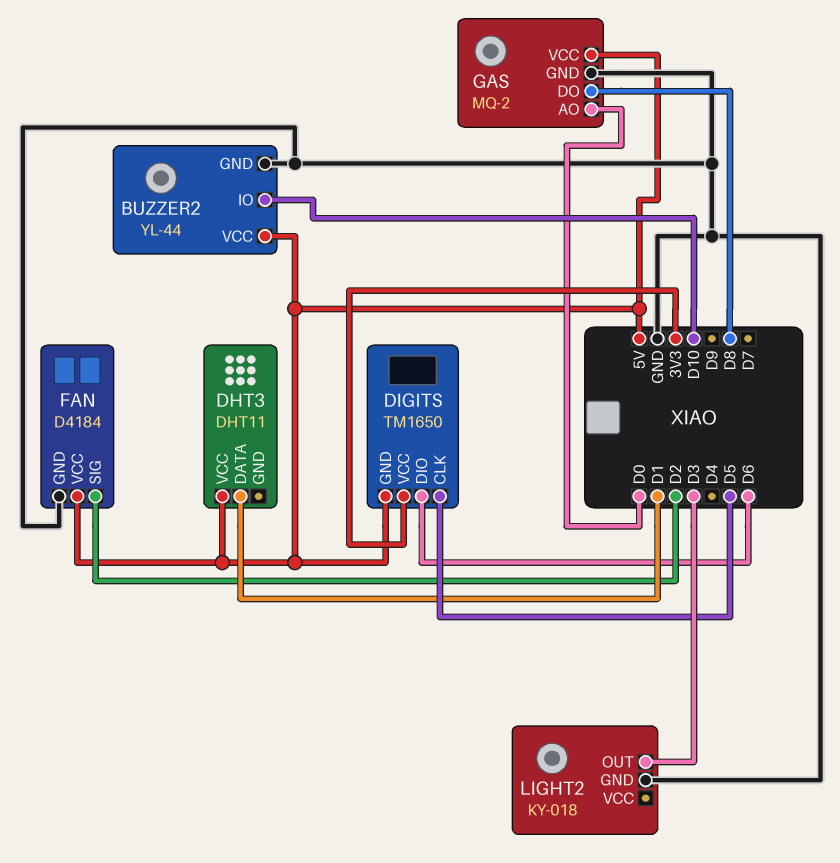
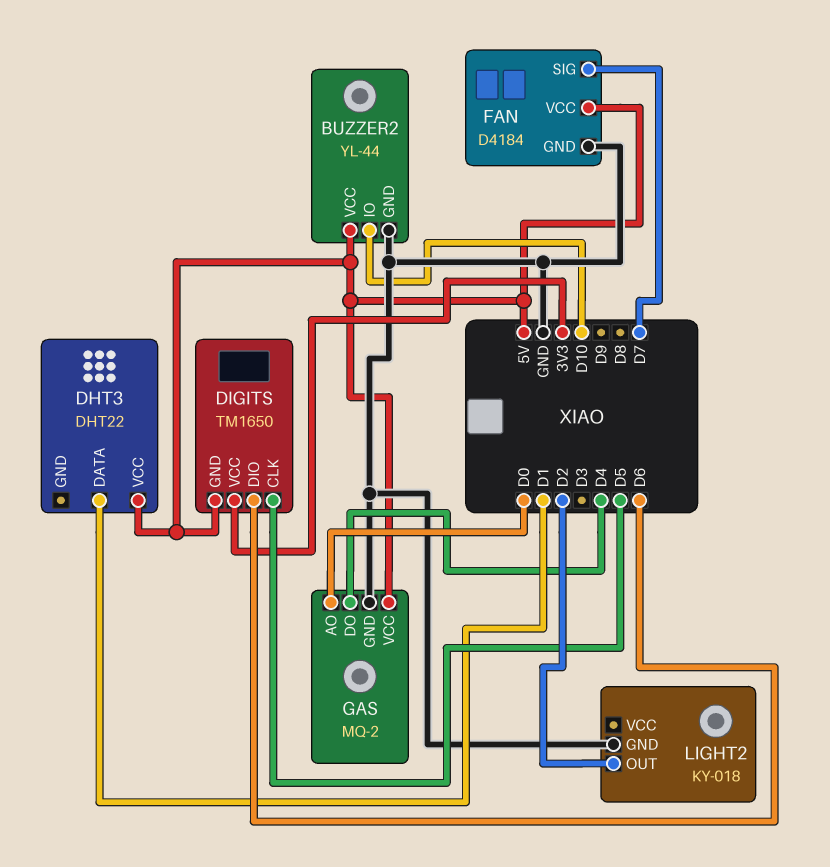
DHT3: DHT11 -> DHT22
FAN pin SIG: D2 -> D7
GAS pin DO: D8 -> D4
LIGHT2 pin OUT: D3 -> D2

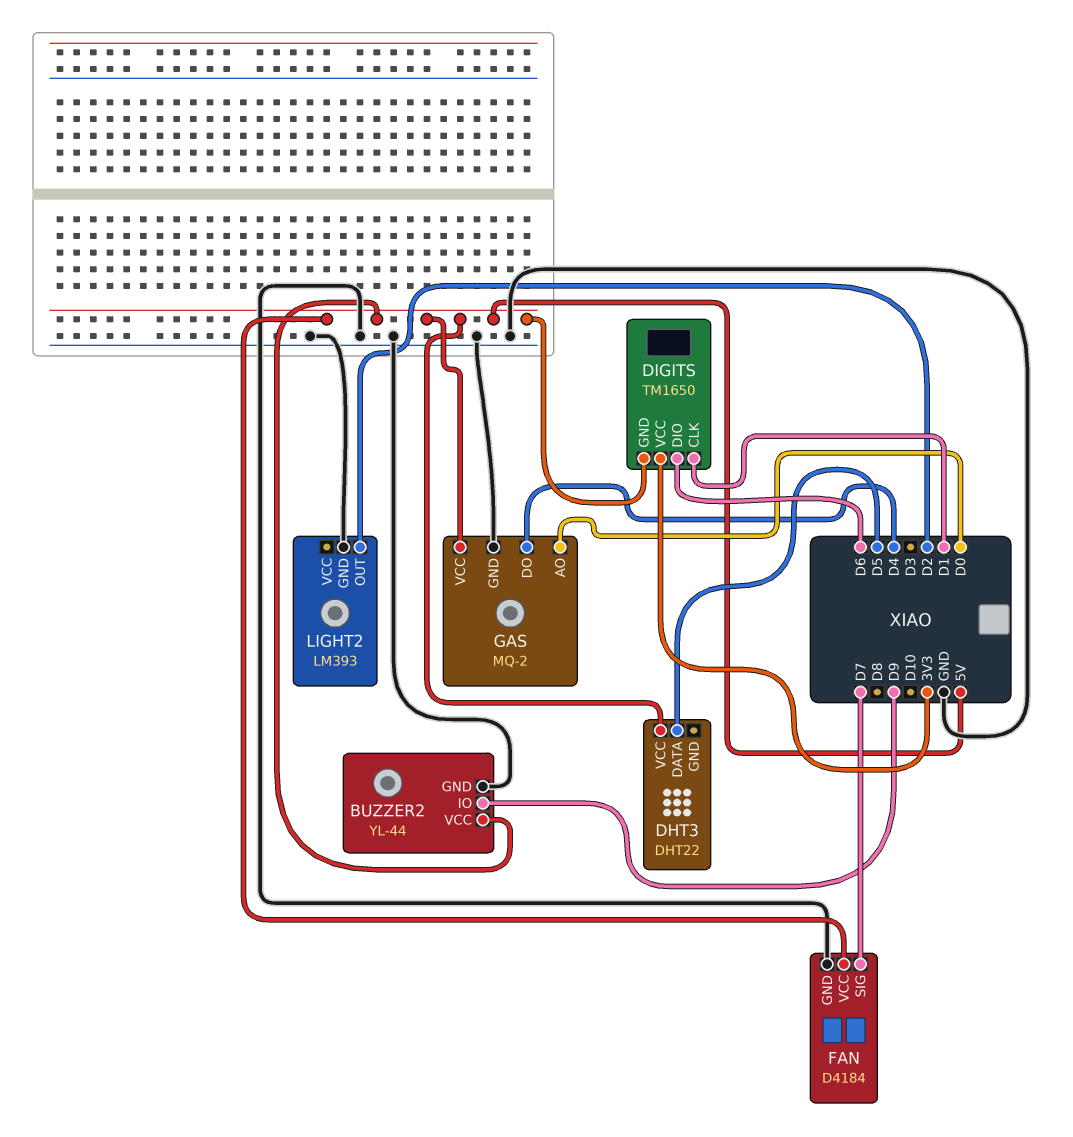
BUZZER2 pin IO: D10 -> D9
DHT3 pin DATA: D1 -> D5
DIGITS pin CLK: D5 -> D1
LIGHT2: KY-018 -> LM393

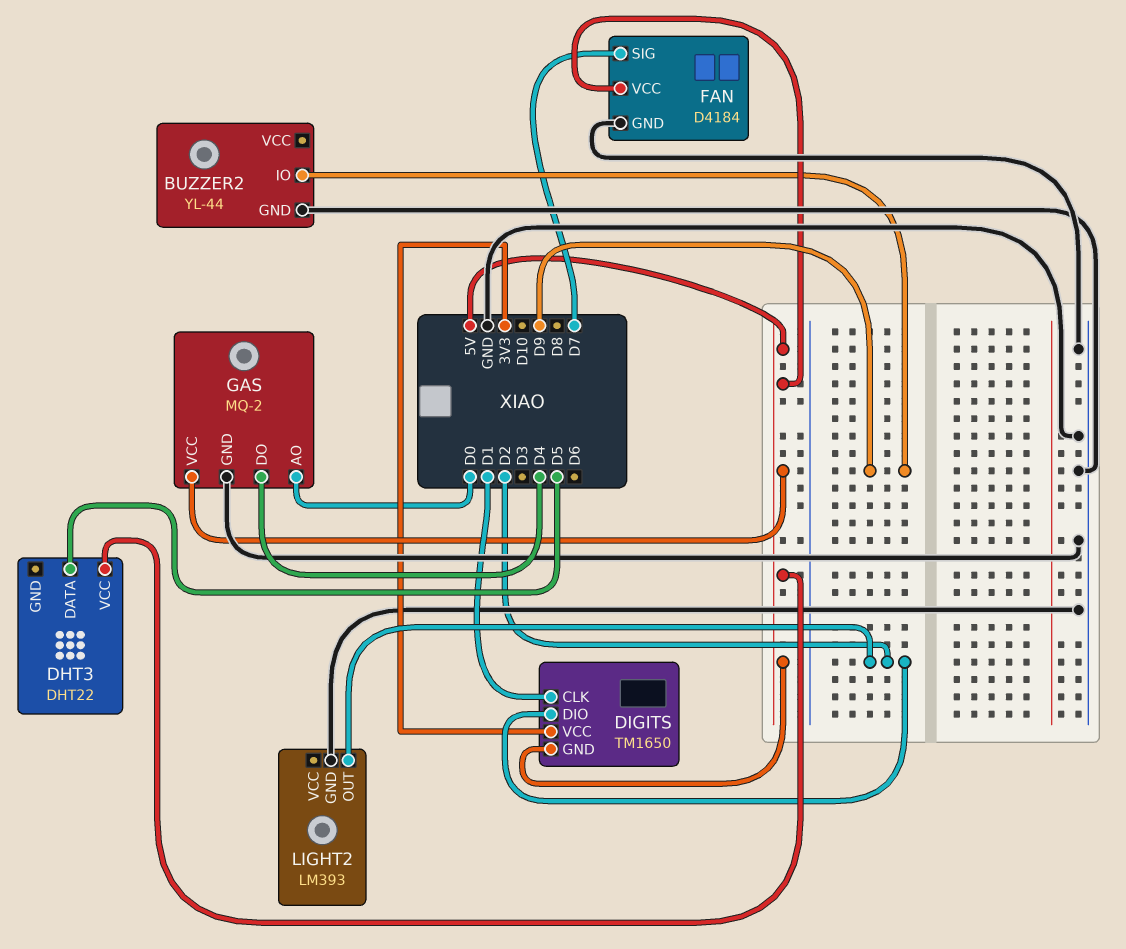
BUZZER2 pin VCC: 5V -> none
DIGITS pin DIO: D6 -> D2

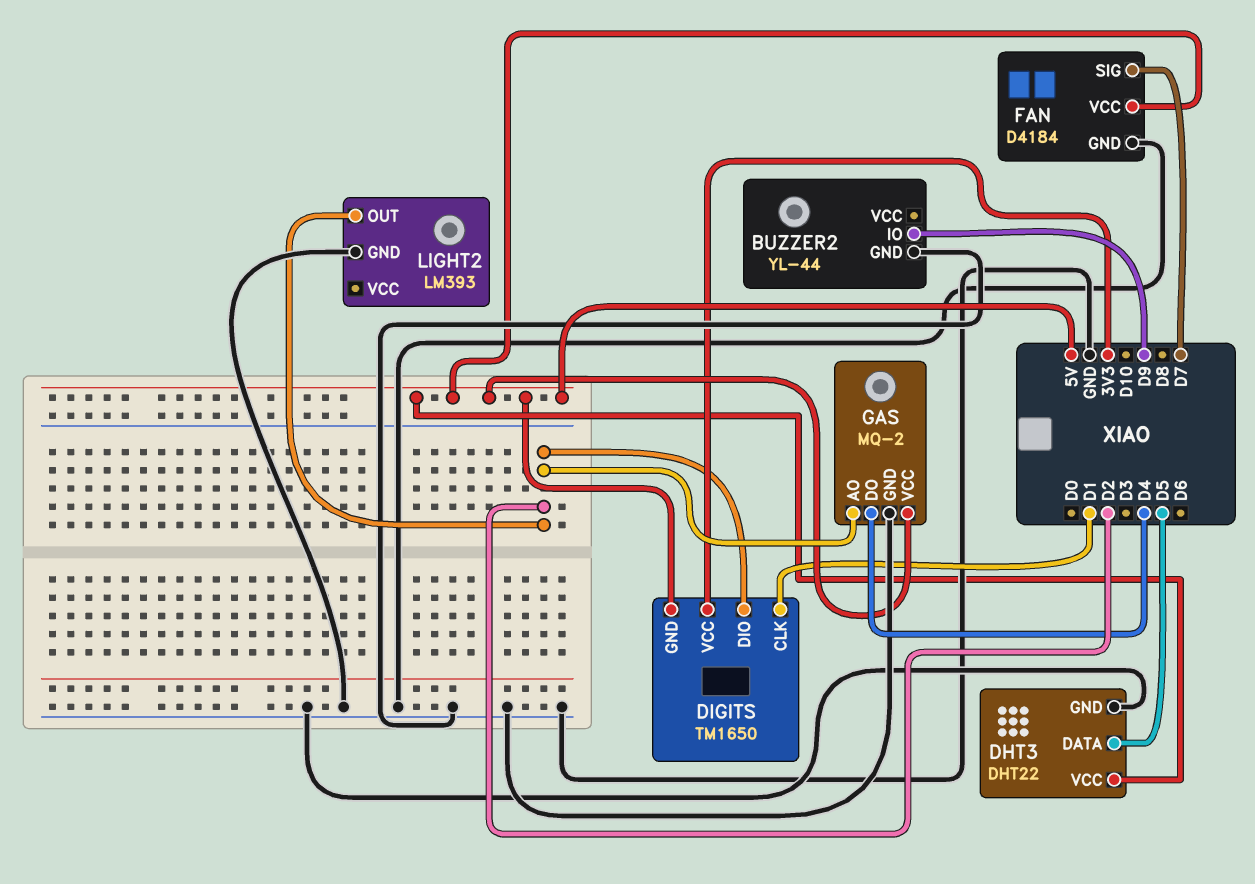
DHT3 pin GND: none -> GND
GAS pin AO: D0 -> D2

